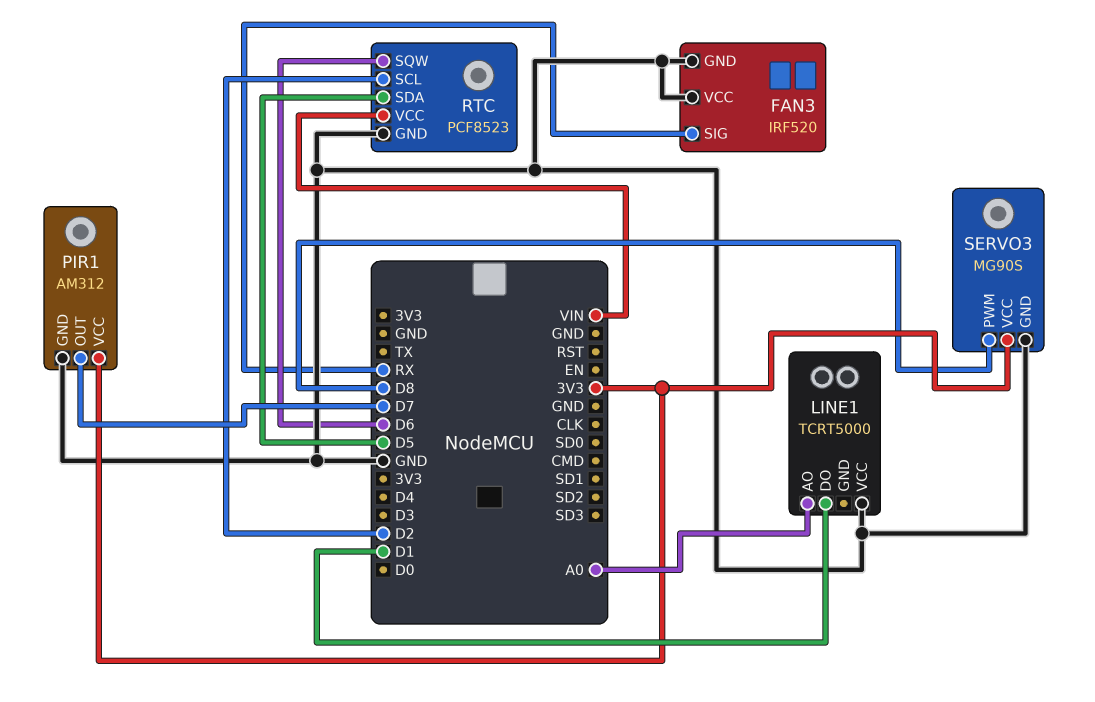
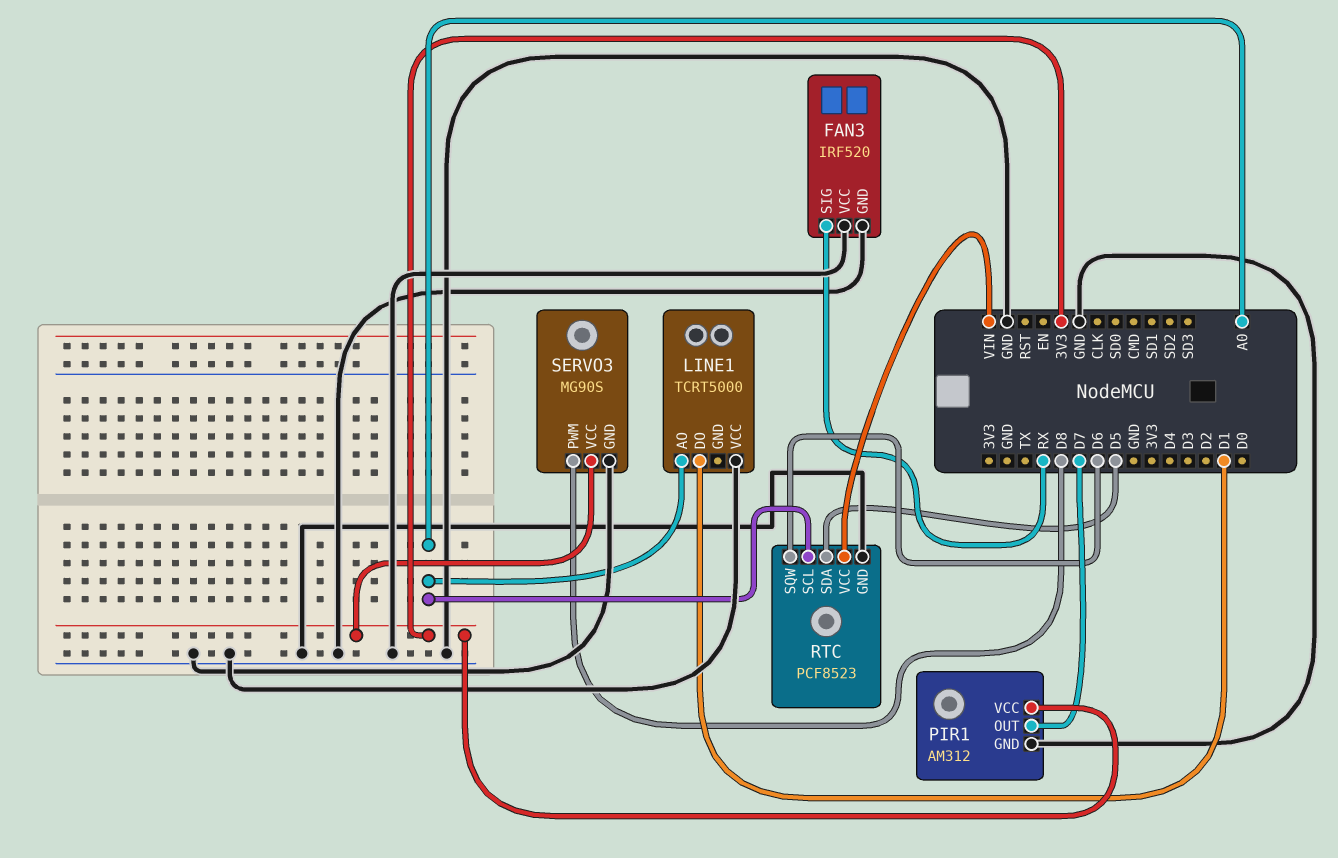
RTC pin SCL: D2 -> A0

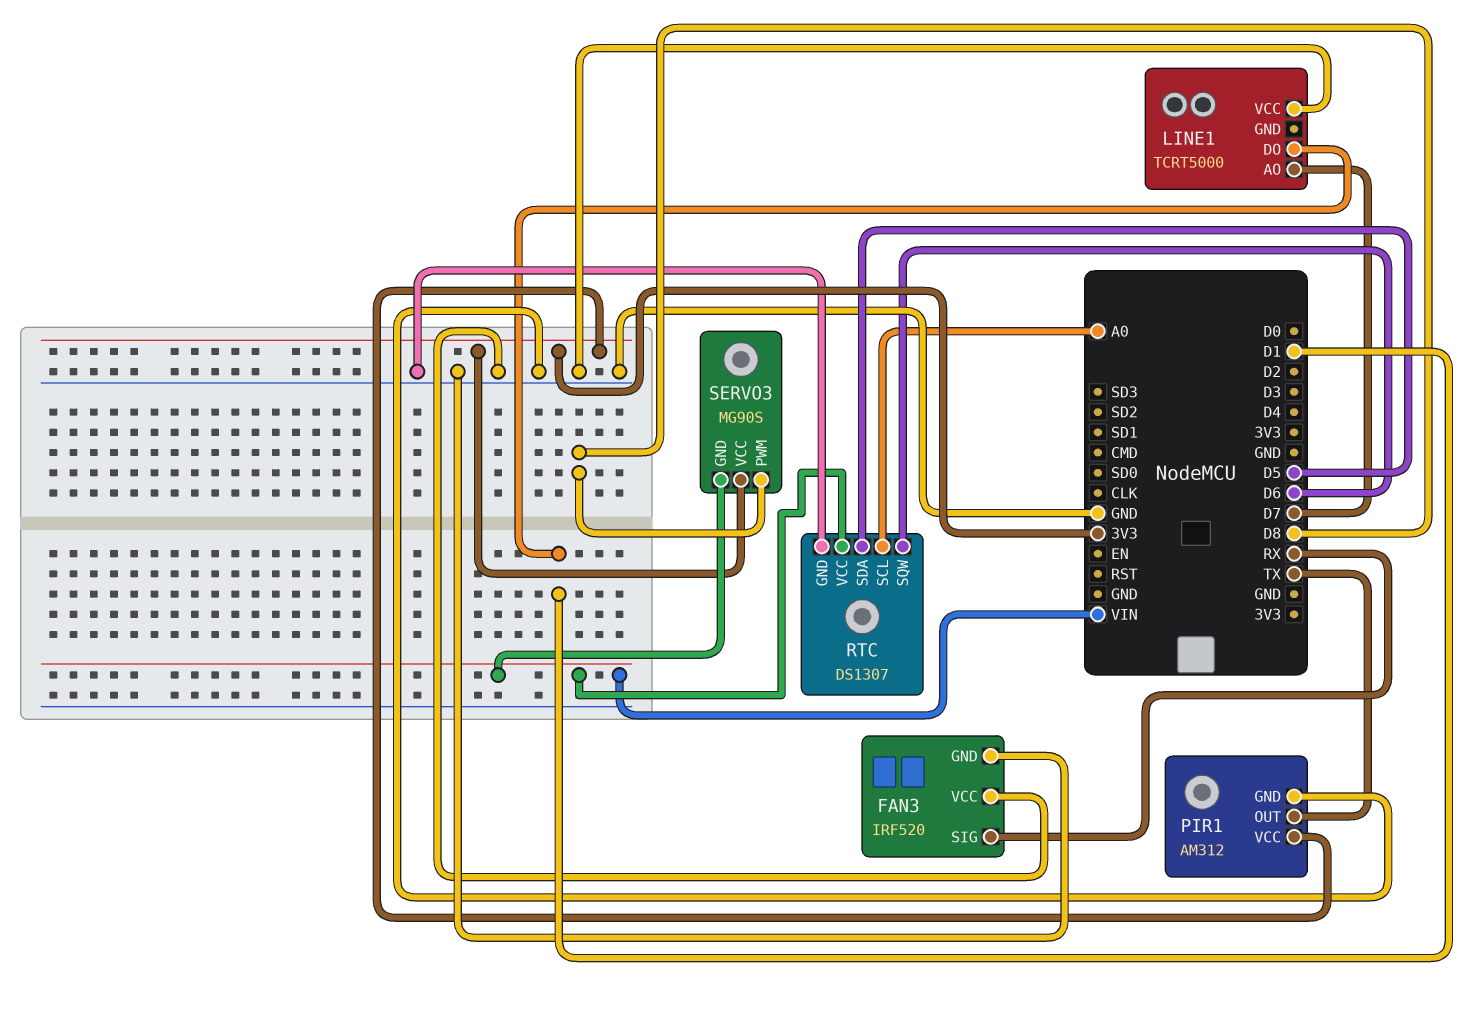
LINE1 pin AO: A0 -> D7
PIR1 pin OUT: D7 -> TX
RTC: PCF8523 -> DS1307
SERVO3 pin GND: GND -> VIN

